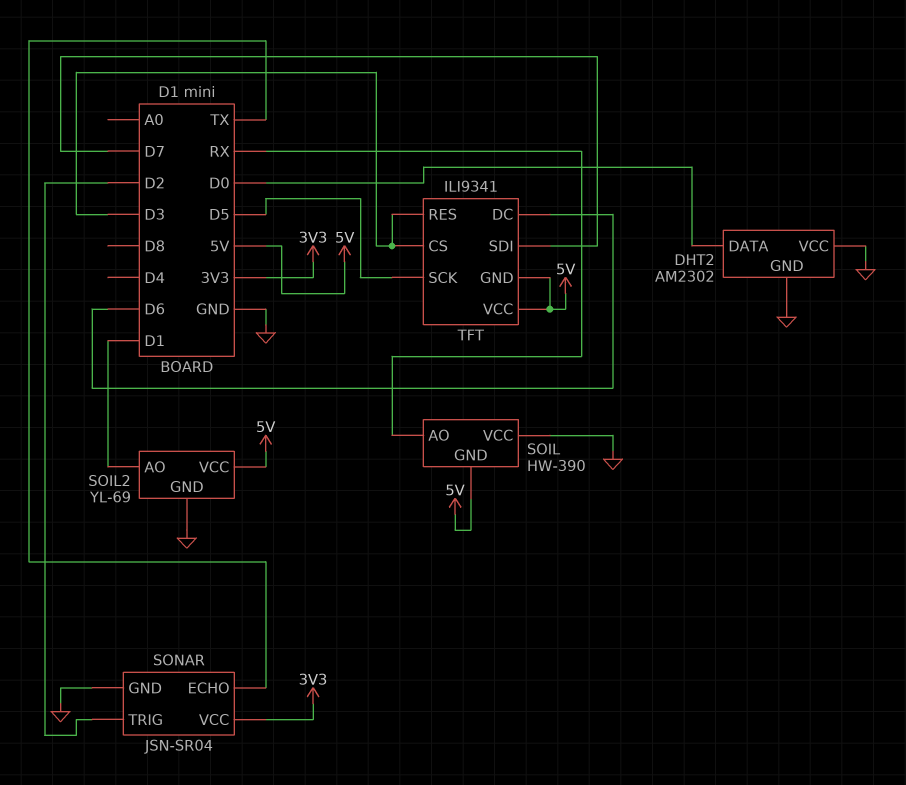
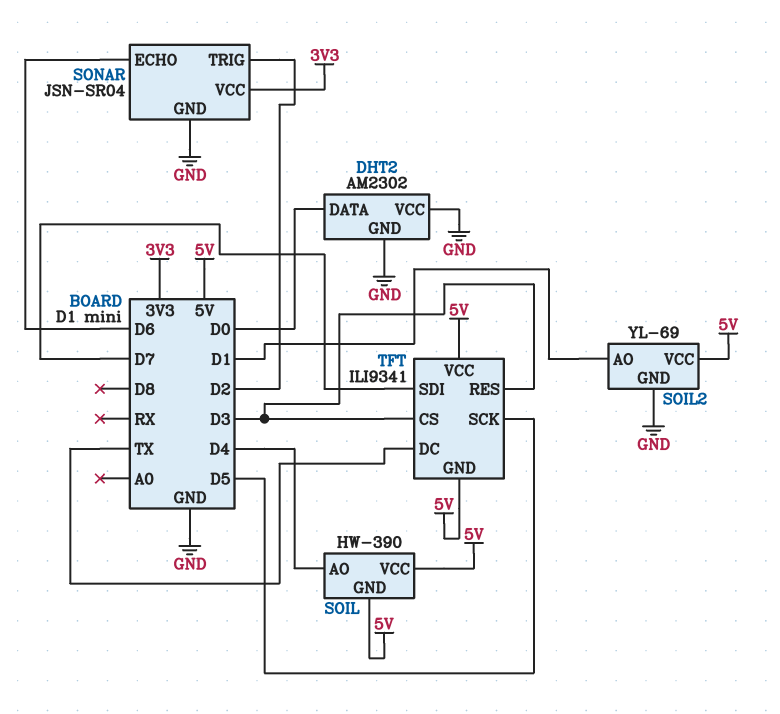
SOIL pin AO: RX -> D4
SOIL pin VCC: GND -> 5V
SONAR pin ECHO: TX -> D6
TFT pin DC: D6 -> TX

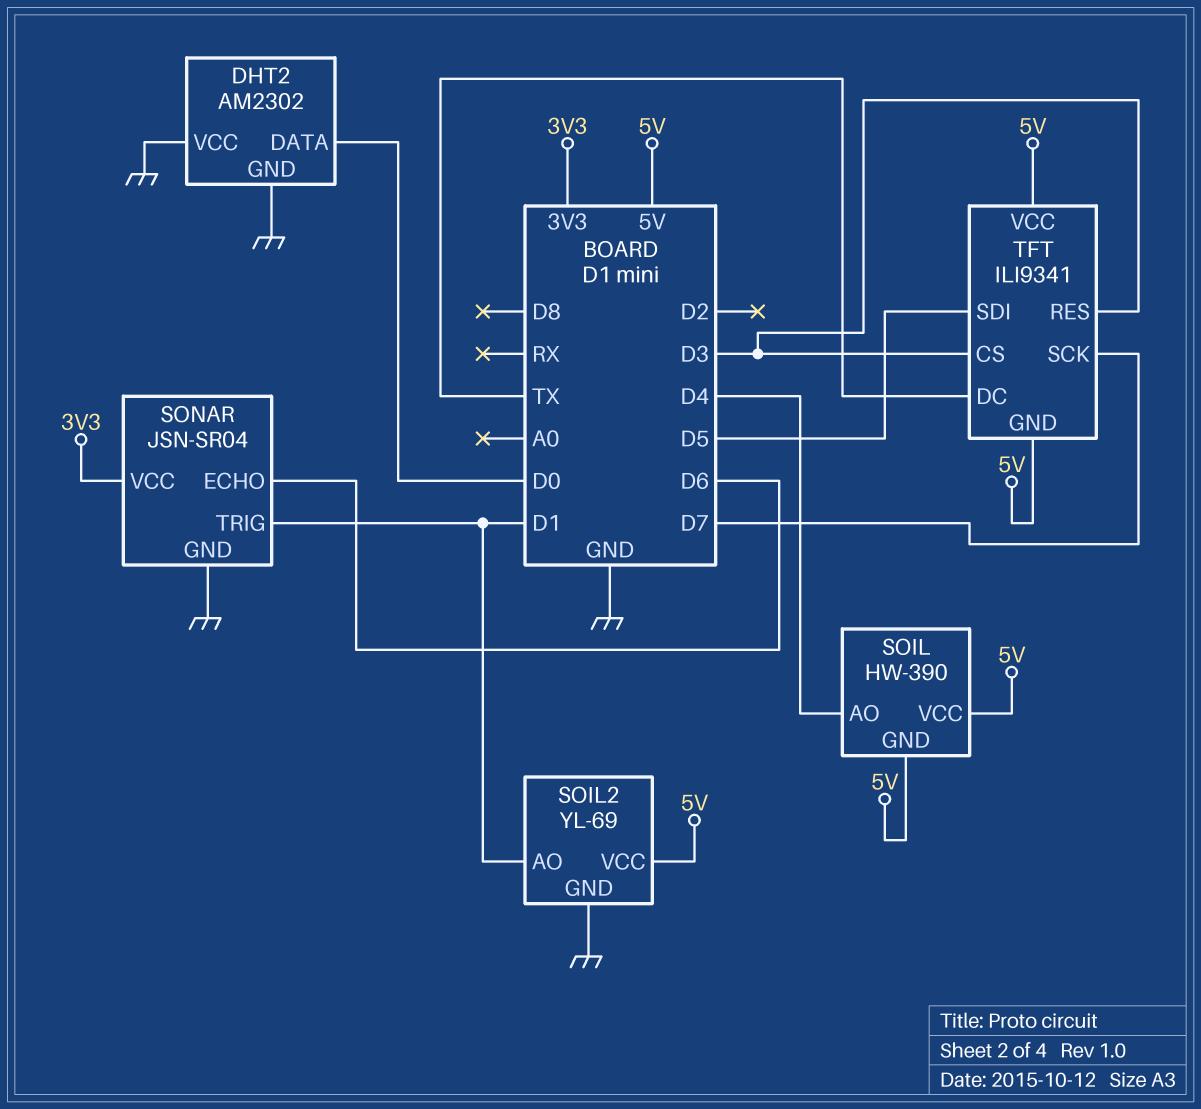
SONAR pin TRIG: D2 -> D1
TFT pin SCK: D5 -> D7
TFT pin SDI: D7 -> D5

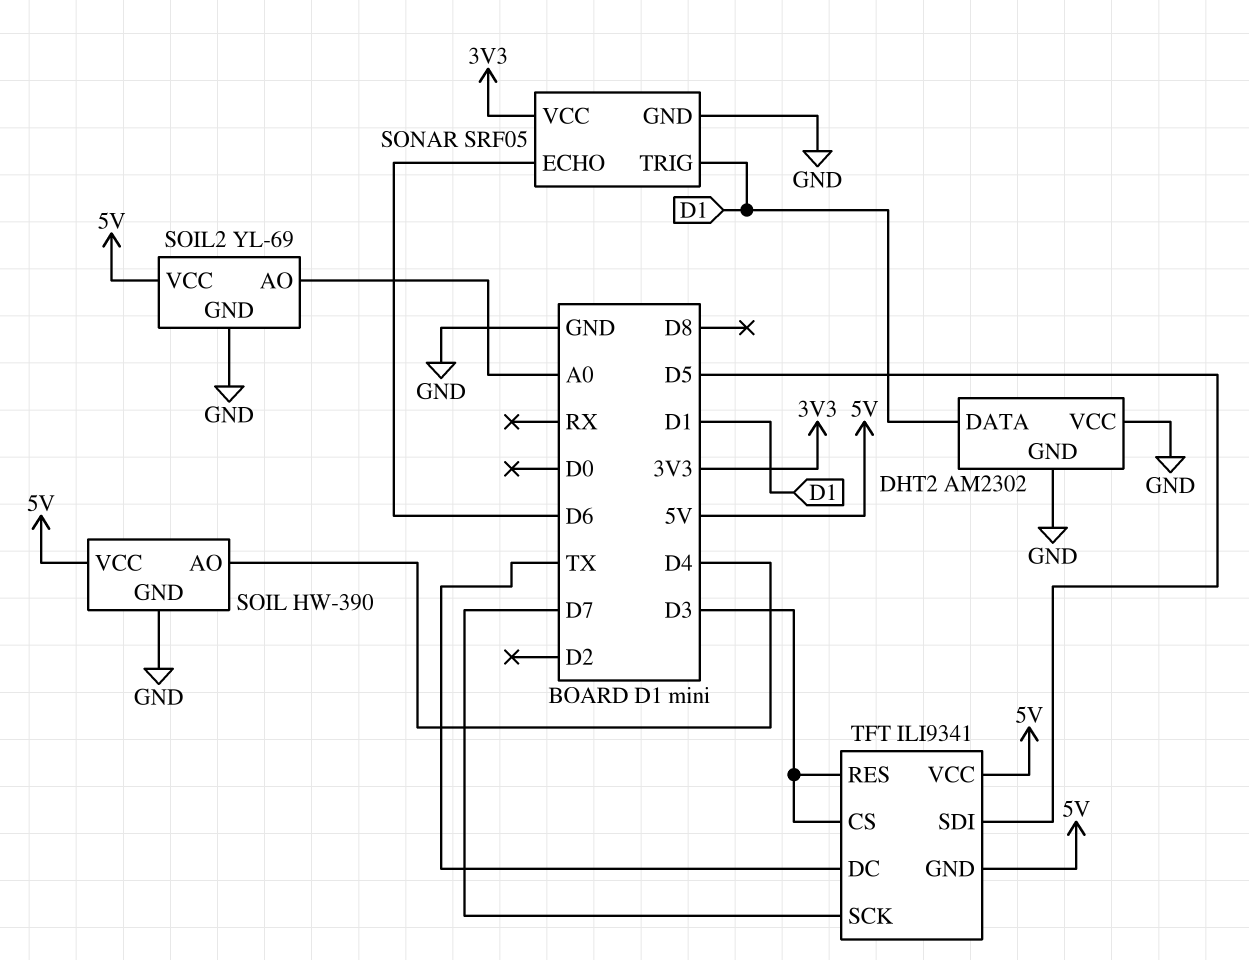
DHT2 pin DATA: D0 -> D1
SOIL pin GND: 5V -> GND
SOIL2 pin AO: D1 -> A0
SONAR: JSN-SR04 -> SRF05

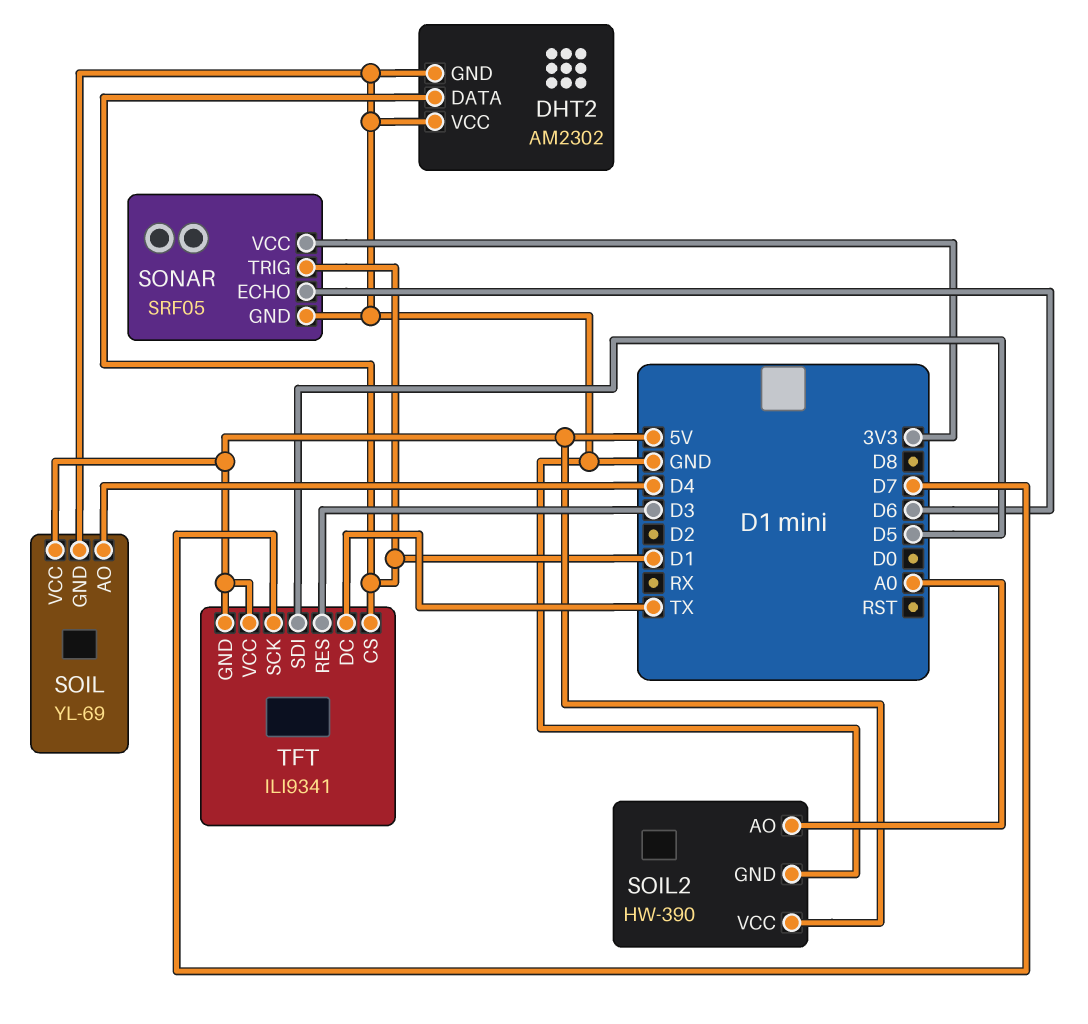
SOIL: HW-390 -> YL-69
SOIL2: YL-69 -> HW-390
TFT pin CS: D3 -> D1

